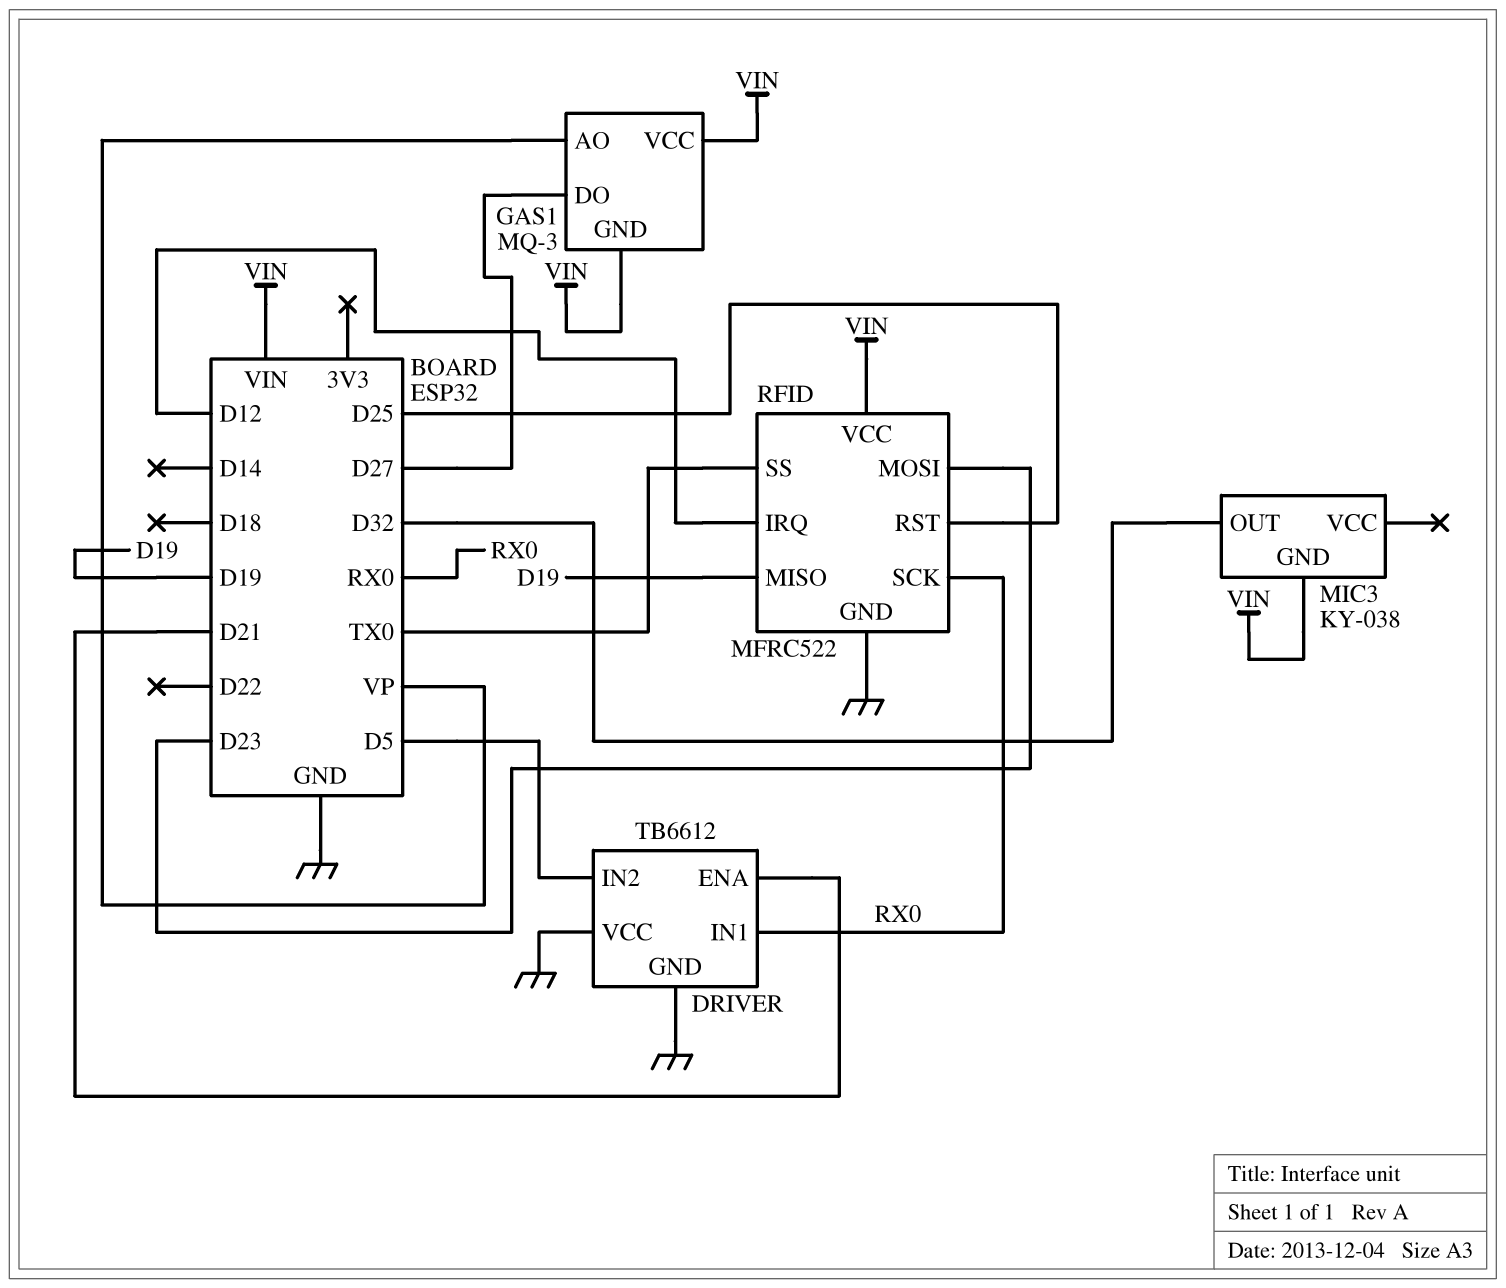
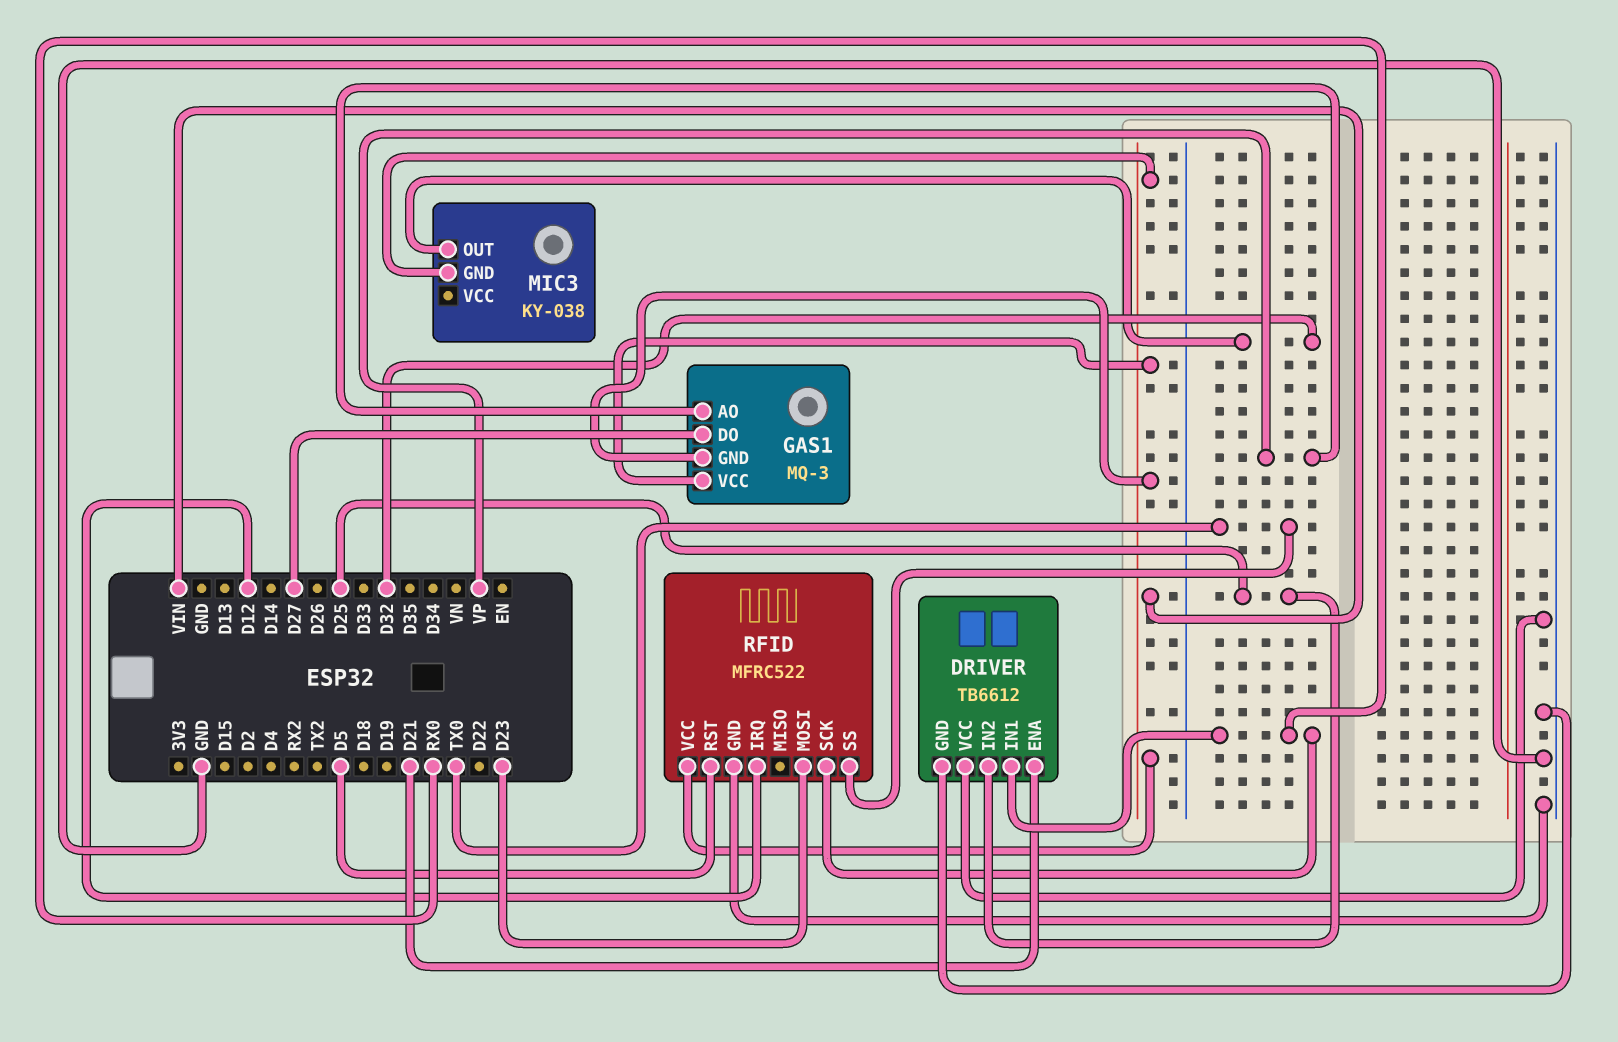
DRIVER pin IN2: D5 -> D25
RFID pin MISO: D19 -> none
RFID pin RST: D25 -> D5

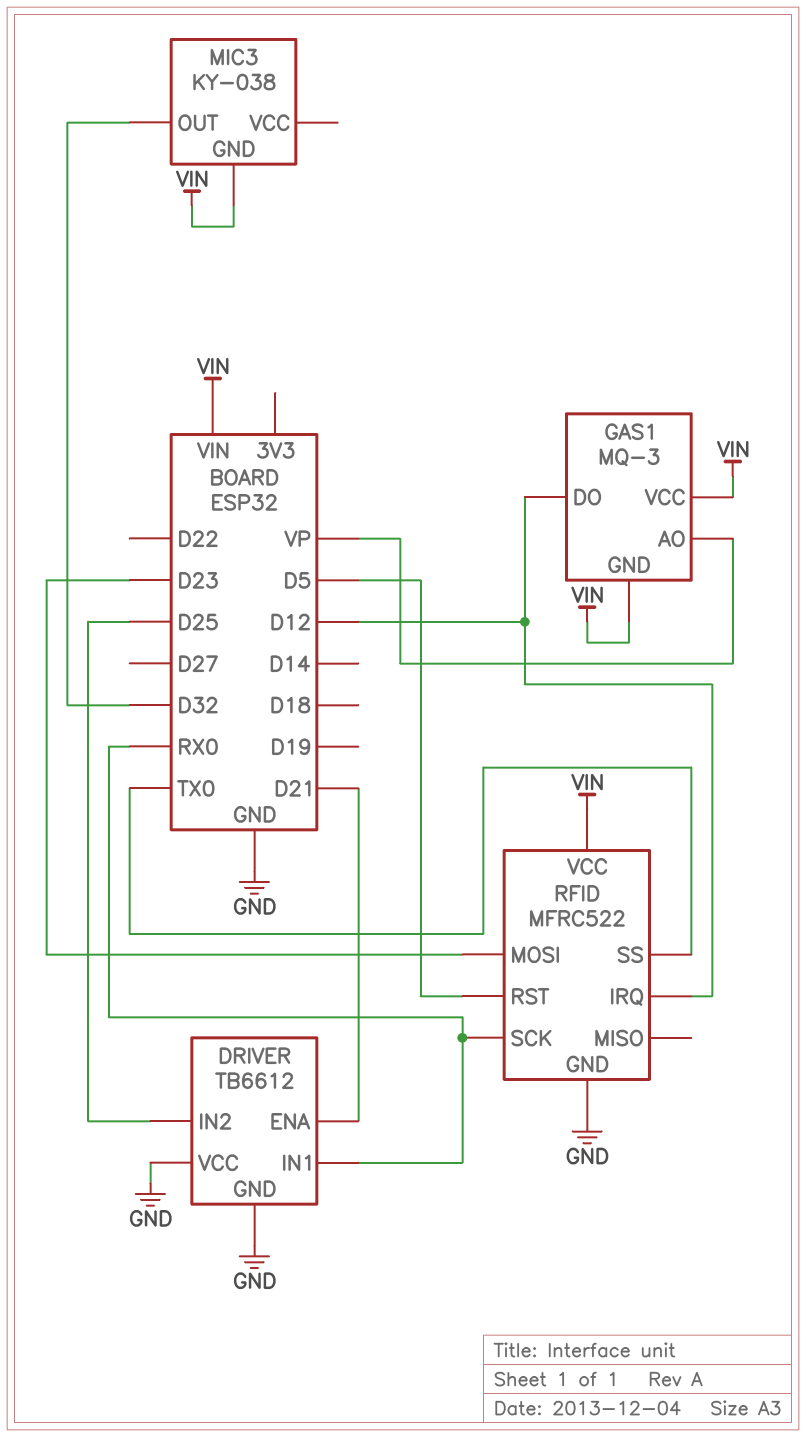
GAS1 pin DO: D27 -> D12

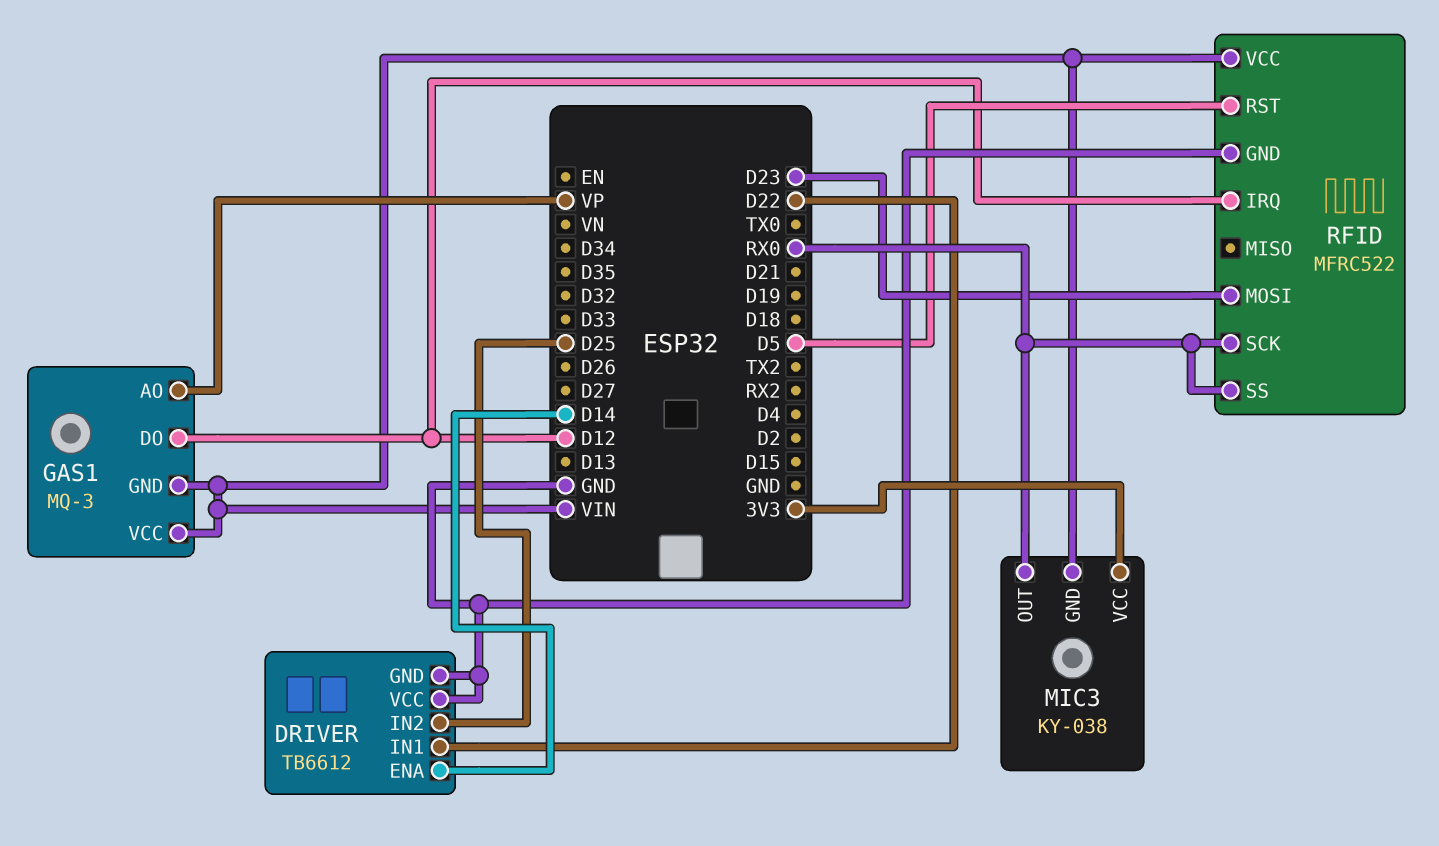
DRIVER pin ENA: D21 -> D14
DRIVER pin IN1: RX0 -> D22
MIC3 pin OUT: D32 -> RX0
MIC3 pin VCC: none -> 3V3
RFID pin SS: TX0 -> RX0

